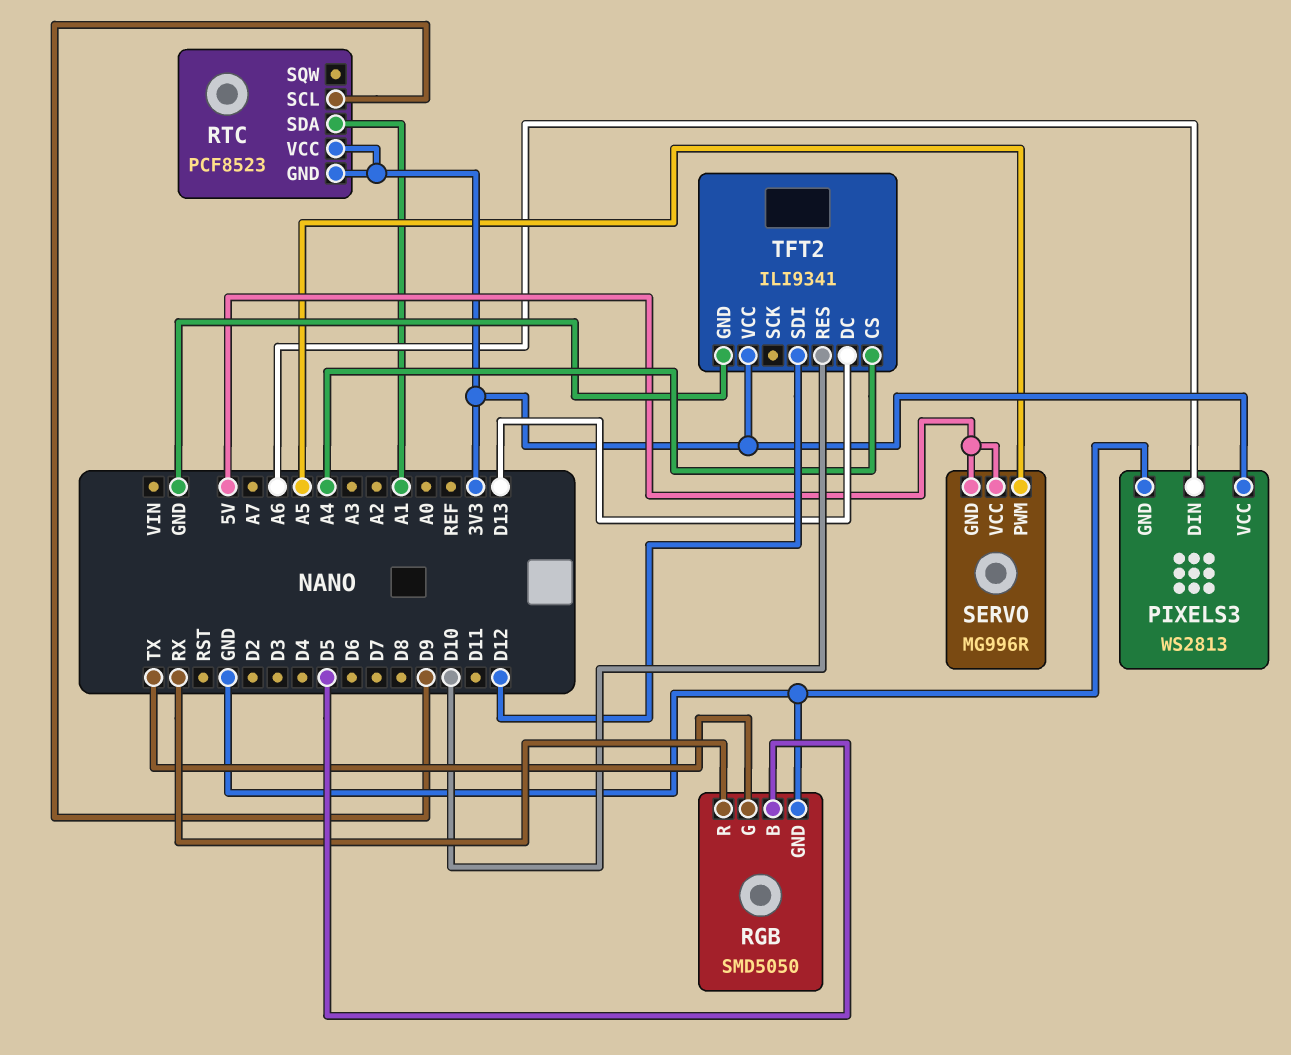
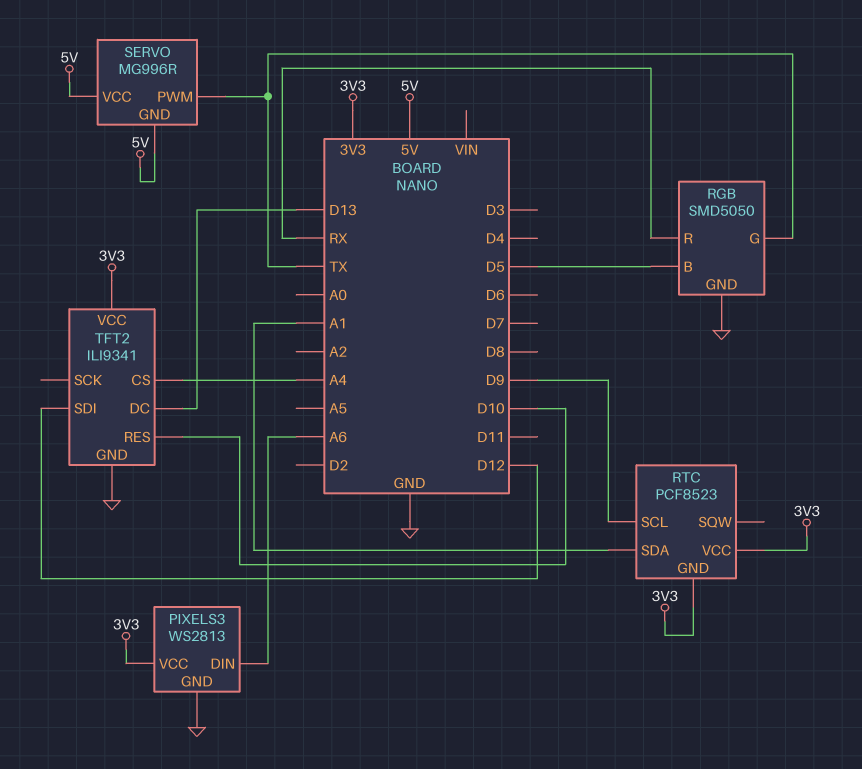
SERVO pin PWM: A5 -> TX

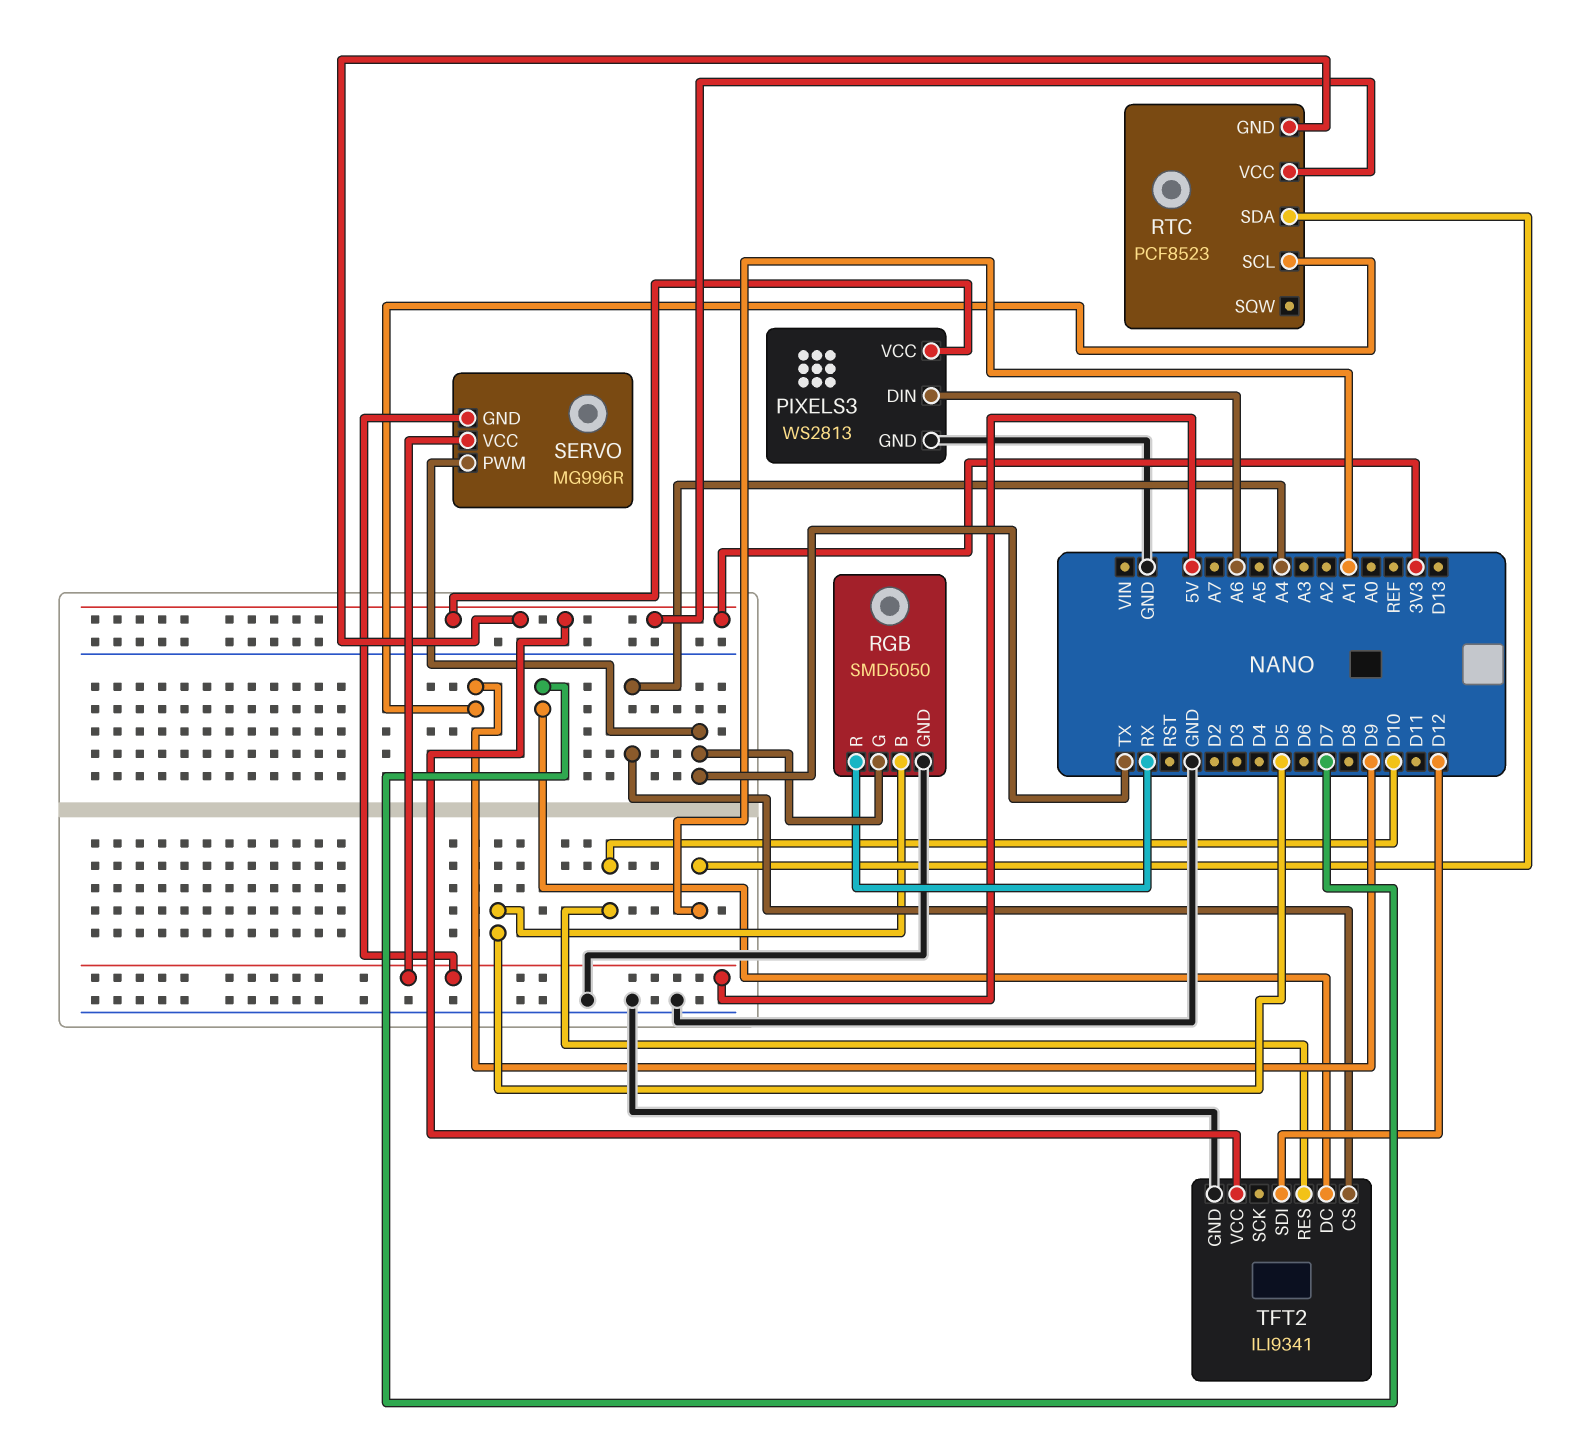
TFT2 pin DC: D13 -> D7

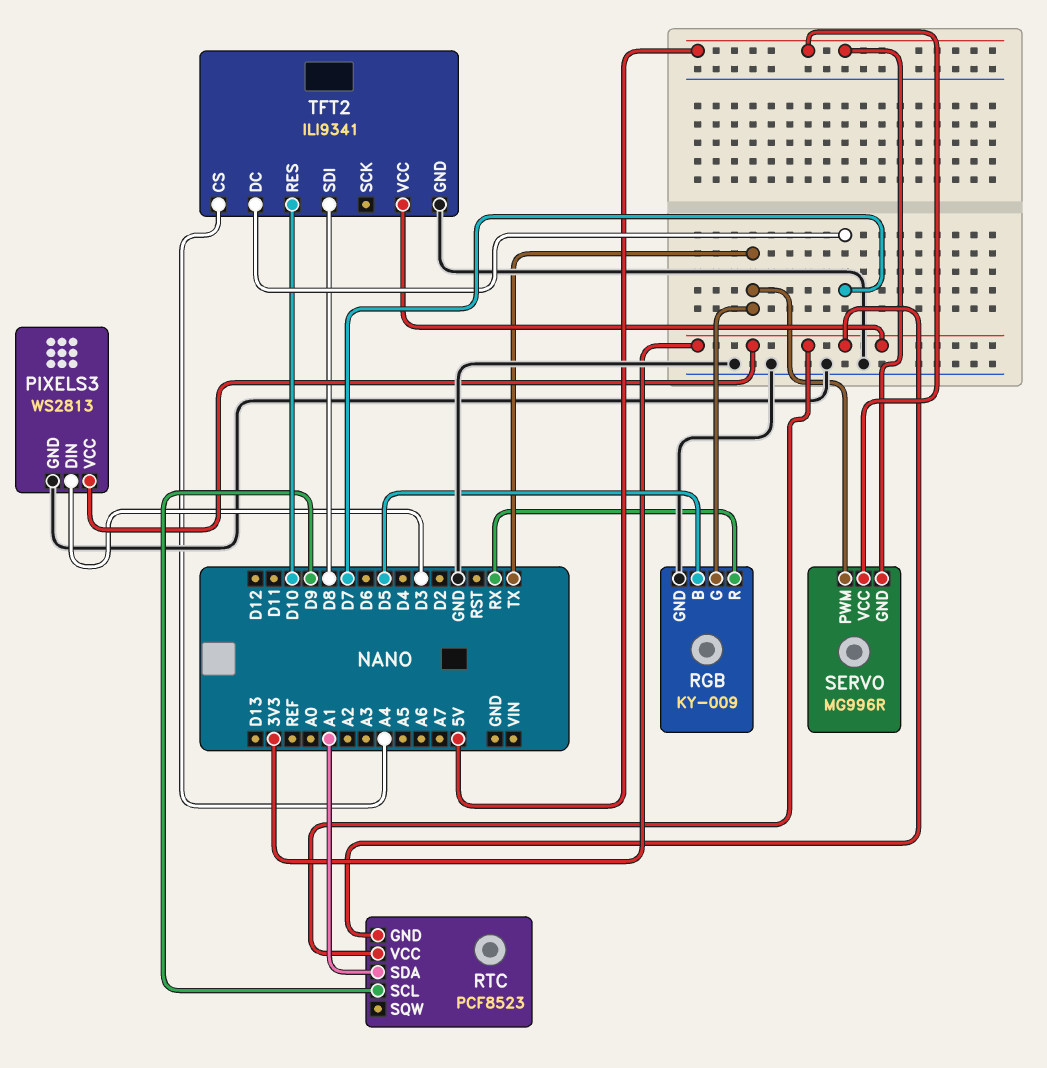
PIXELS3 pin DIN: A6 -> D3
RGB: SMD5050 -> KY-009
TFT2 pin SDI: D12 -> D8

